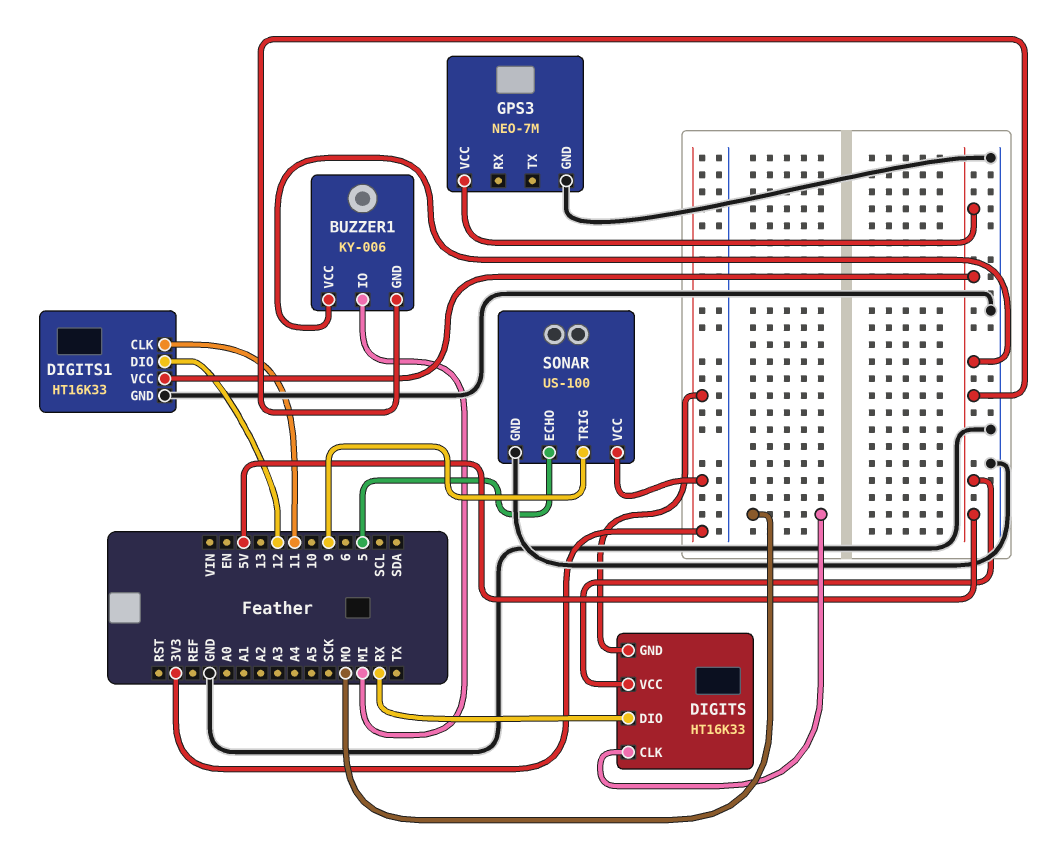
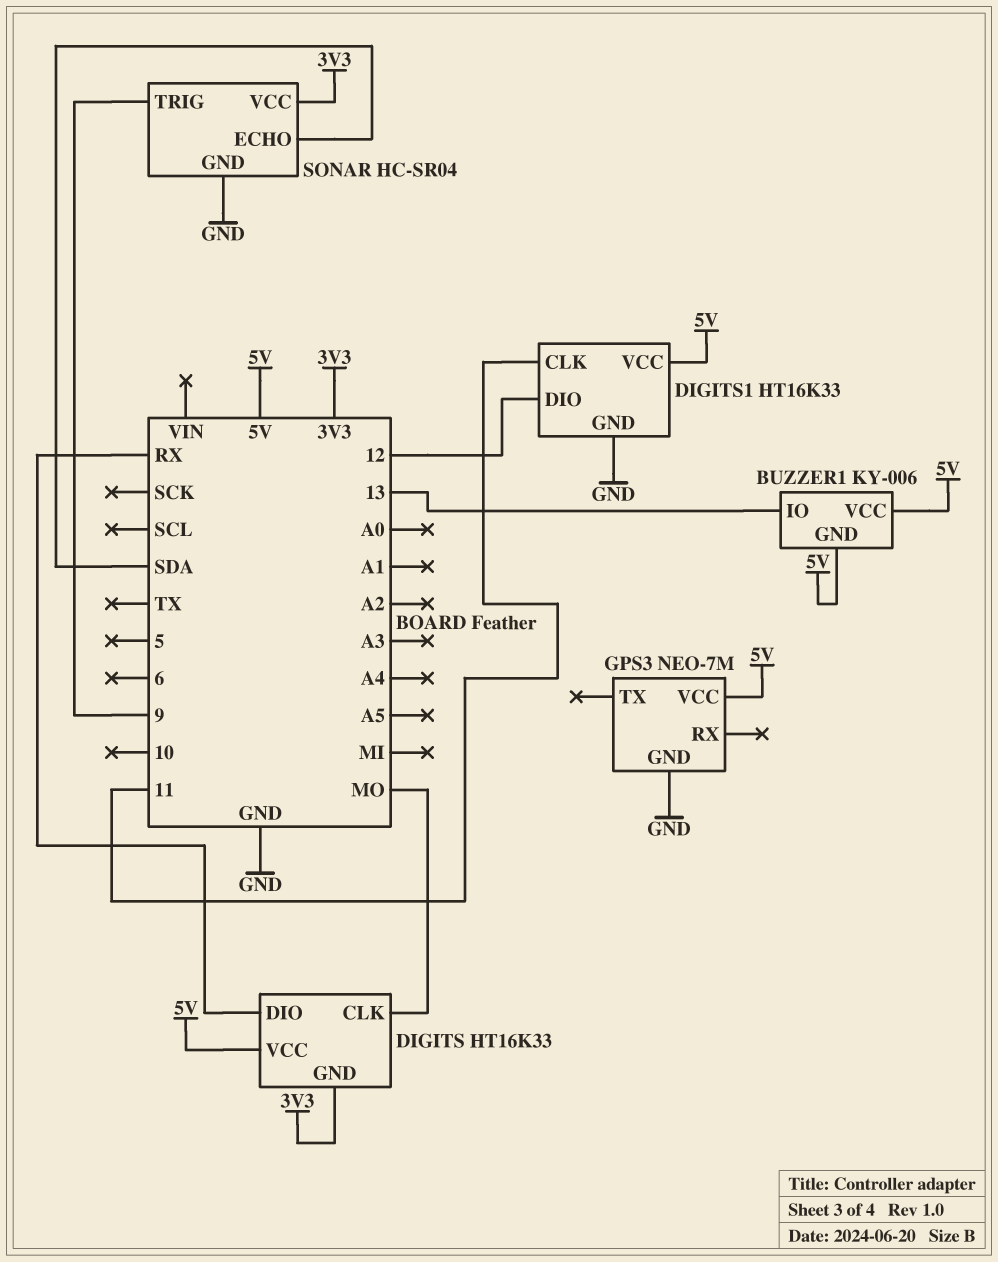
BUZZER1 pin IO: MI -> 13
SONAR: US-100 -> HC-SR04
SONAR pin ECHO: 5 -> SDA

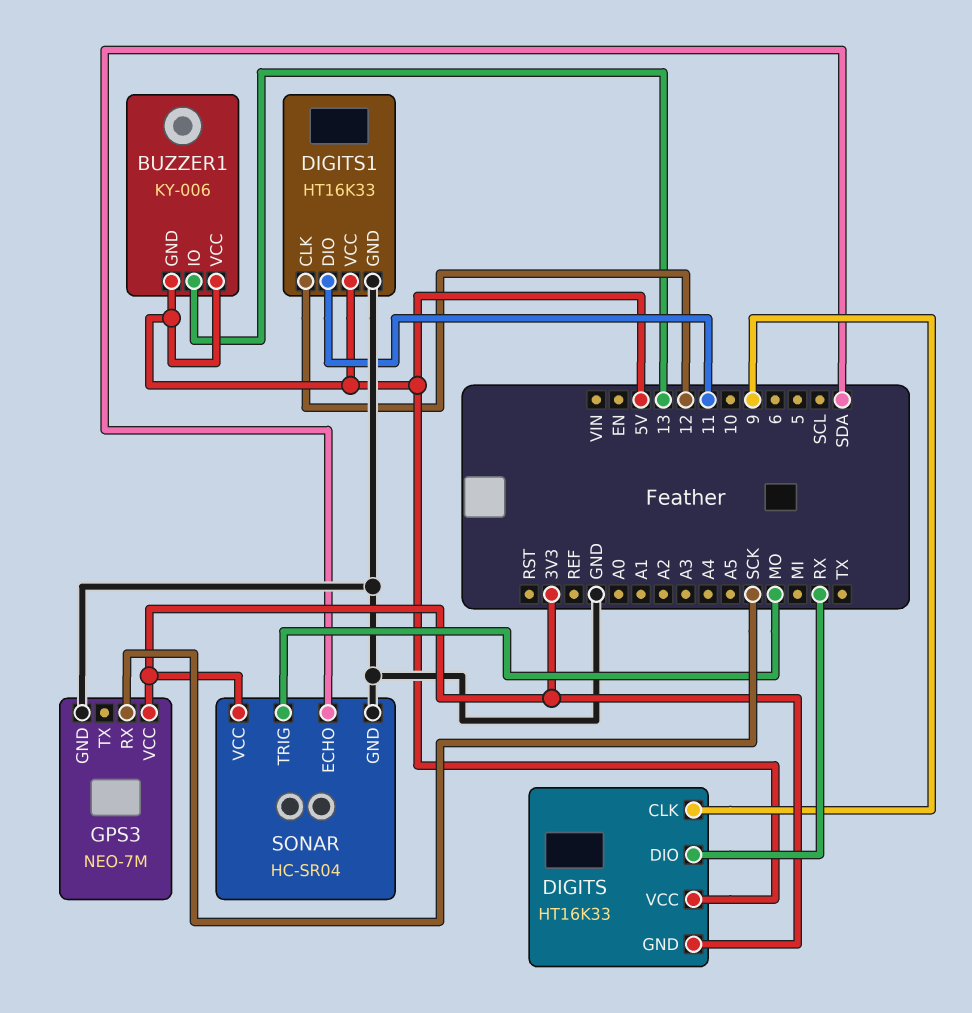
DIGITS pin CLK: MO -> 9
DIGITS1 pin CLK: 11 -> 12
DIGITS1 pin DIO: 12 -> 11
GPS3 pin RX: none -> SCK
GPS3 pin VCC: 5V -> 3V3
SONAR pin TRIG: 9 -> MO

